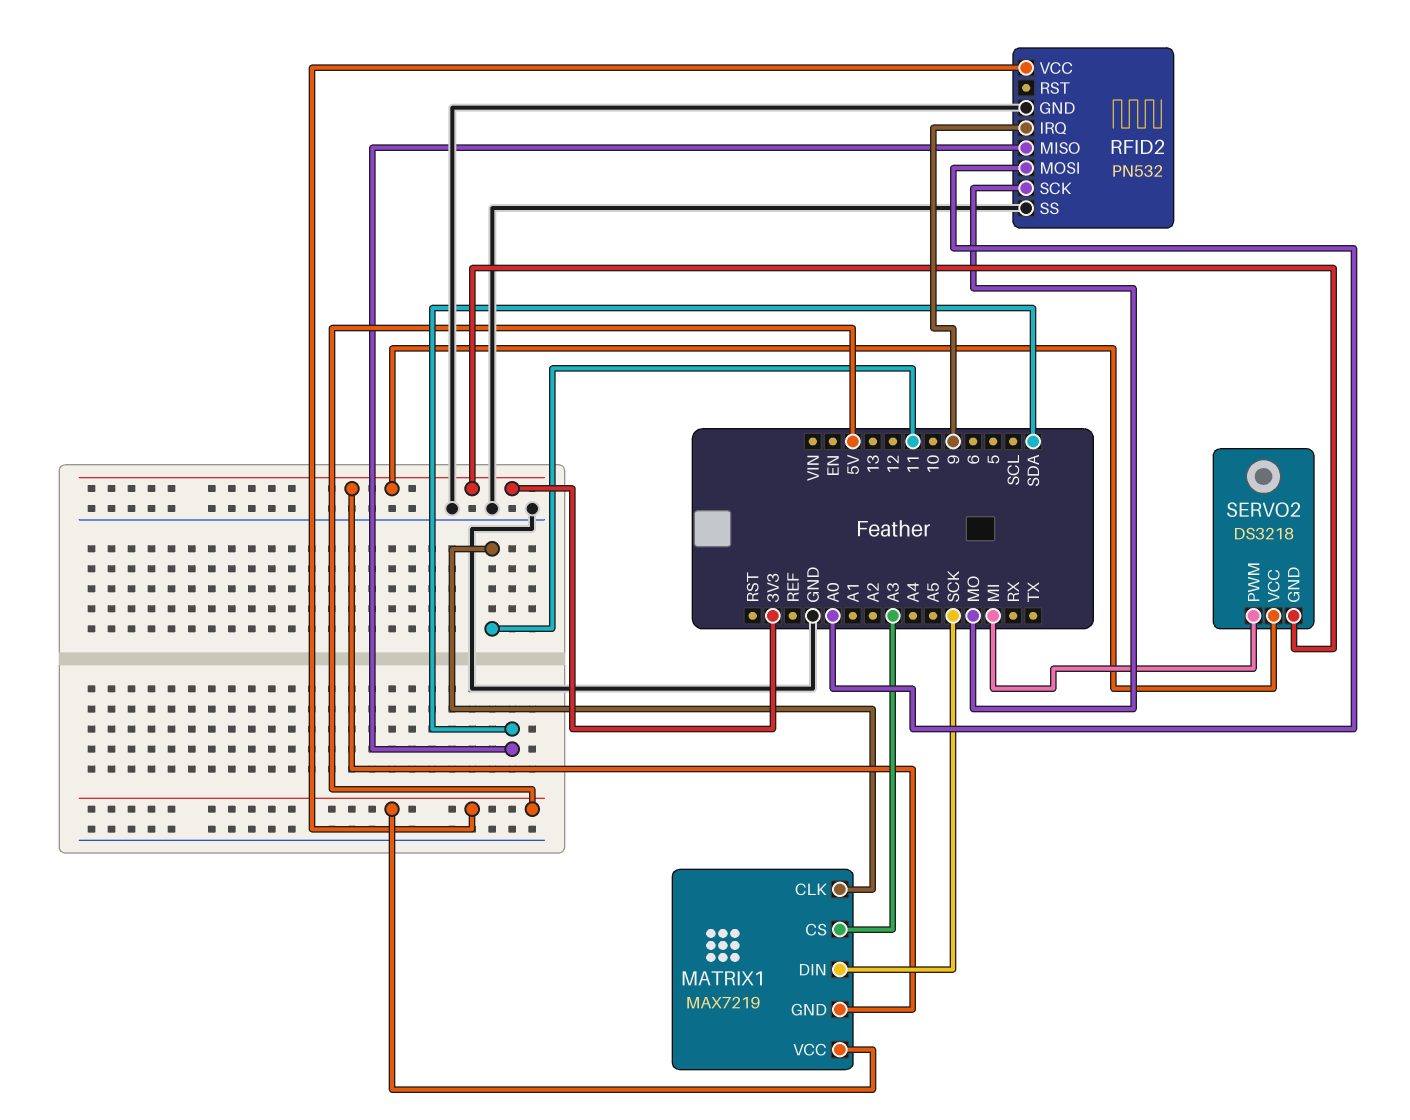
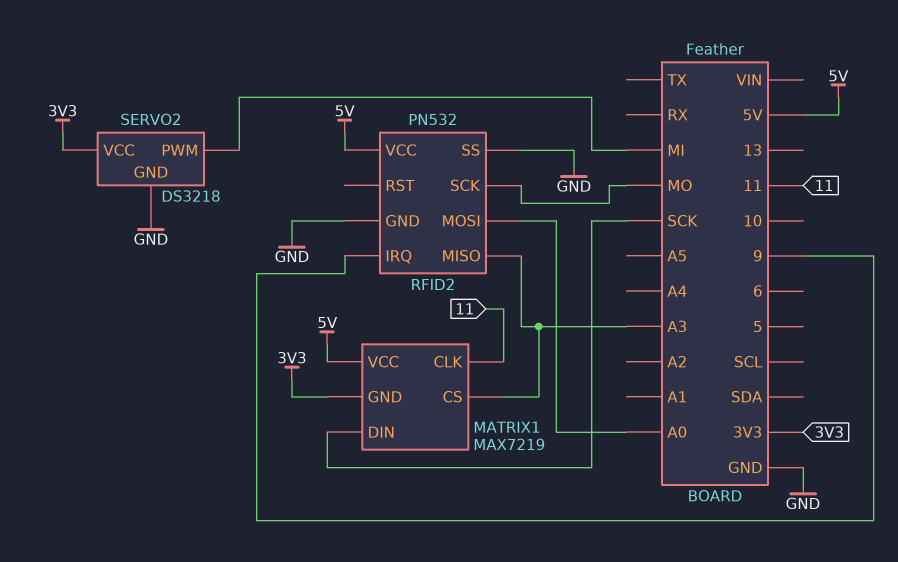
RFID2 pin MISO: SDA -> A3
SERVO2 pin GND: 3V3 -> GND

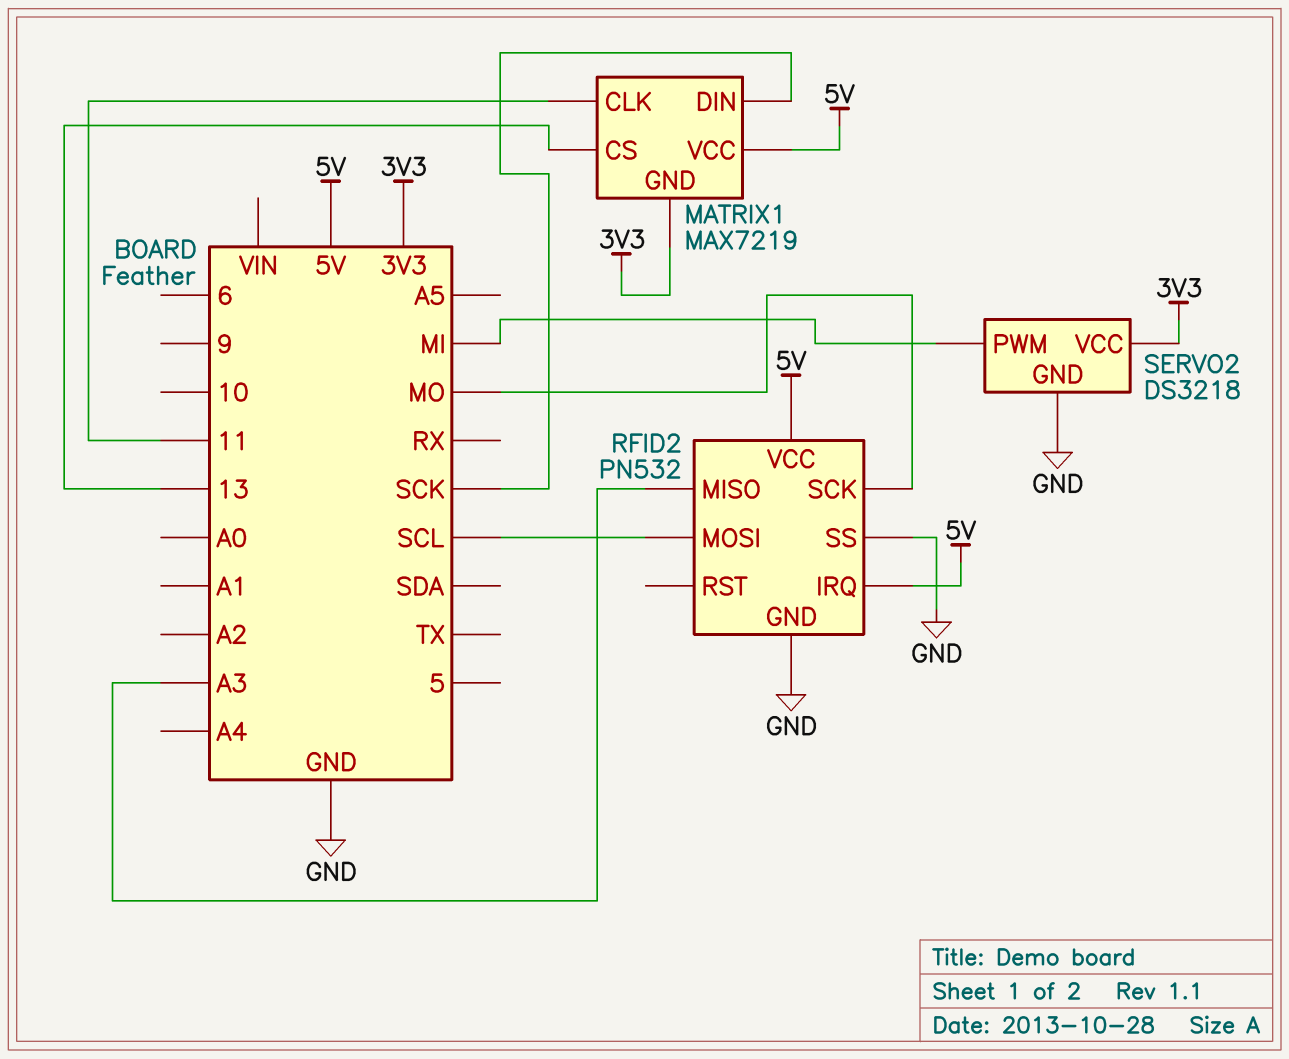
MATRIX1 pin CS: A3 -> 13
RFID2 pin IRQ: 9 -> 5V
RFID2 pin MOSI: A0 -> SCL

